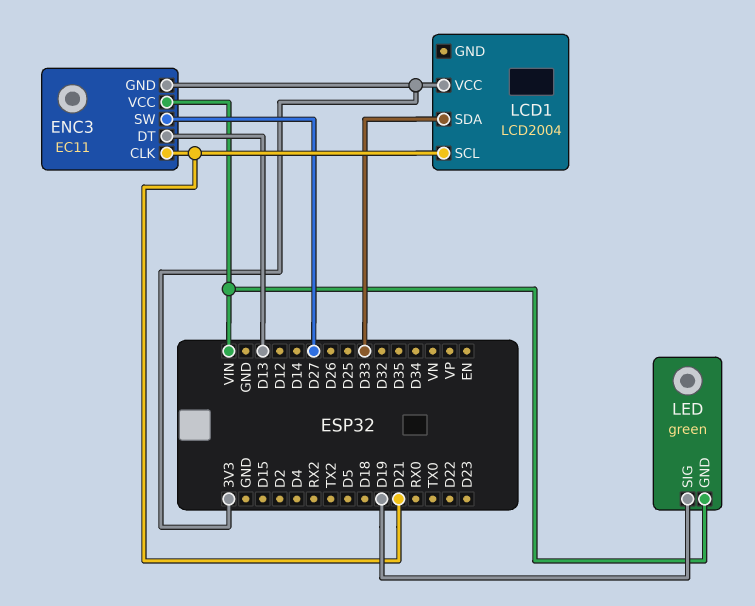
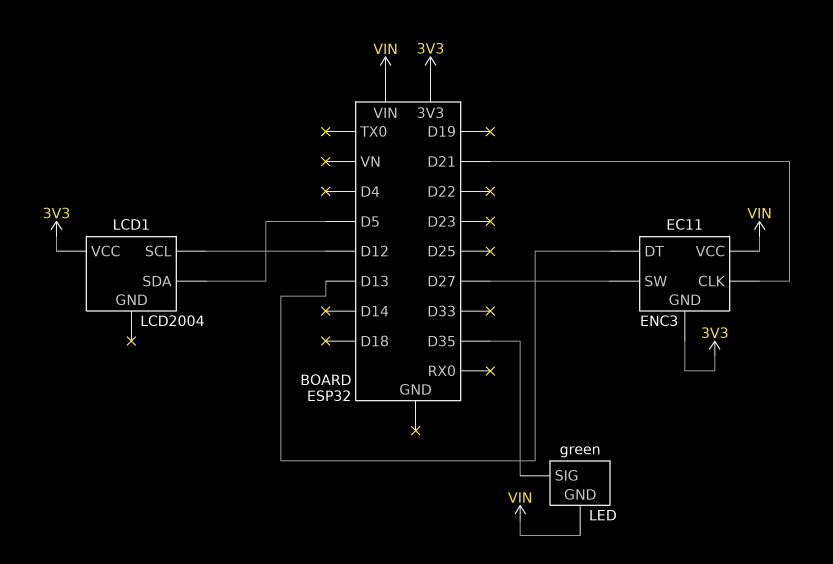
LCD1 pin SCL: D21 -> D12
LCD1 pin SDA: D33 -> D5
LED pin SIG: D19 -> D35

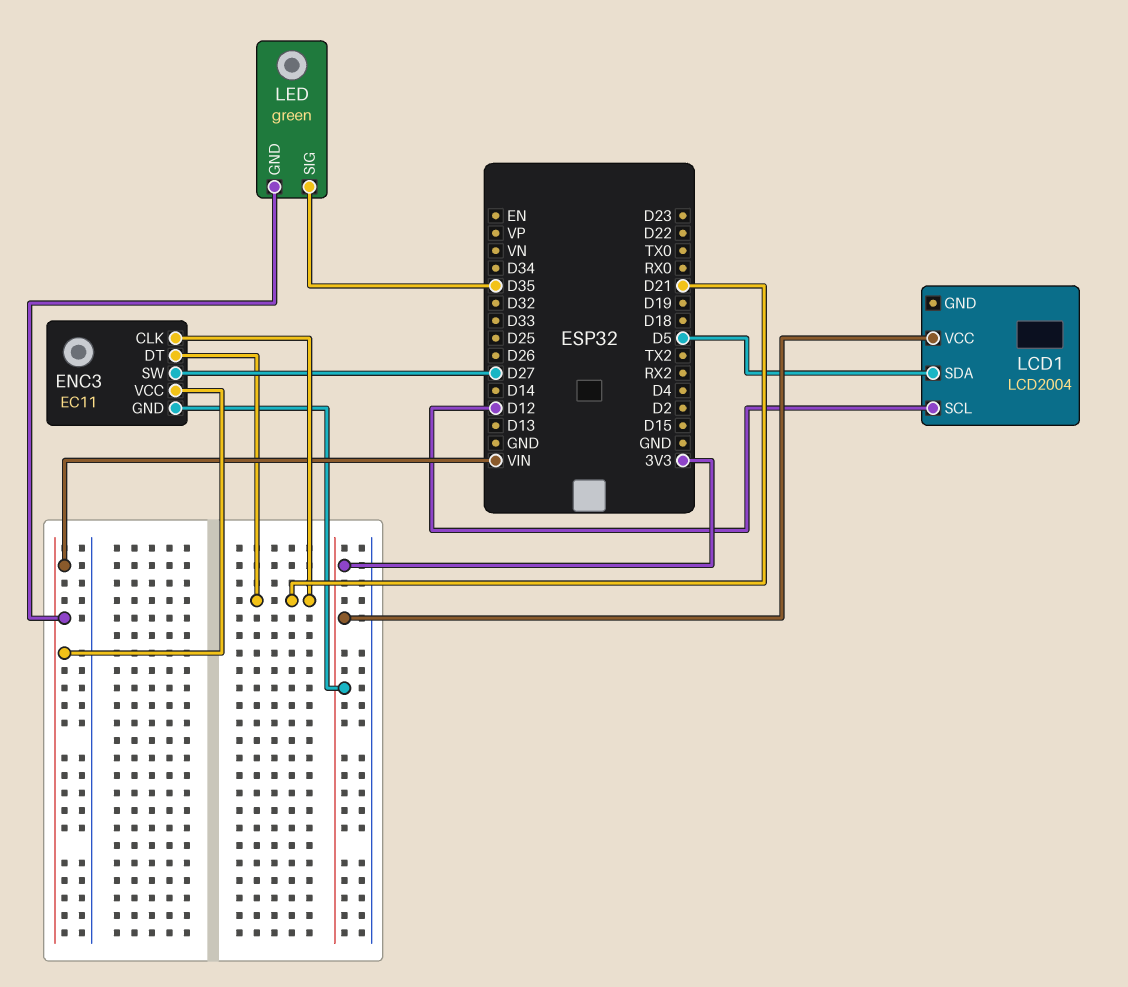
ENC3 pin DT: D13 -> D21

